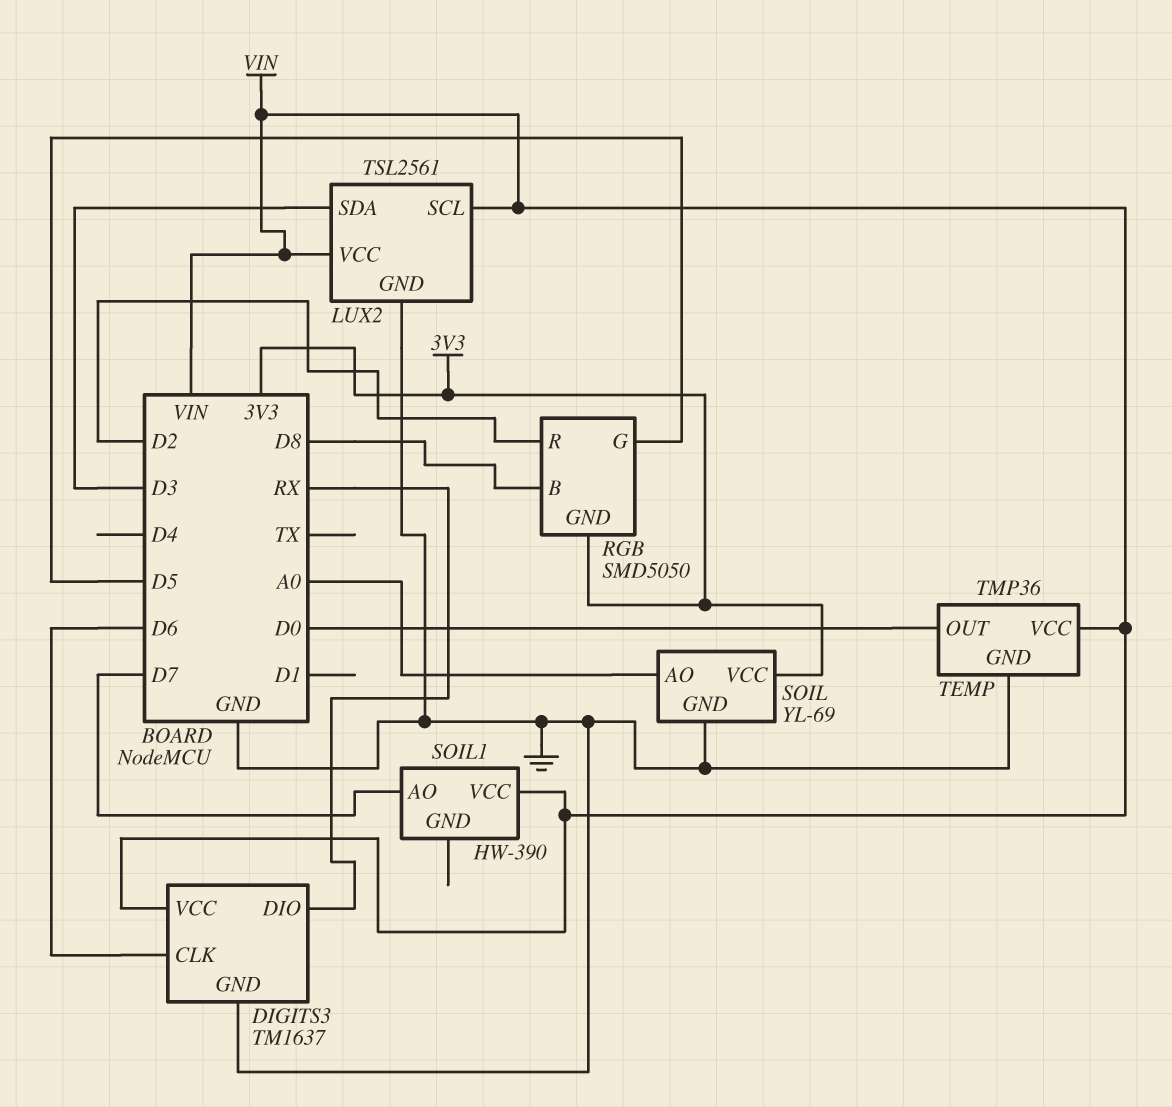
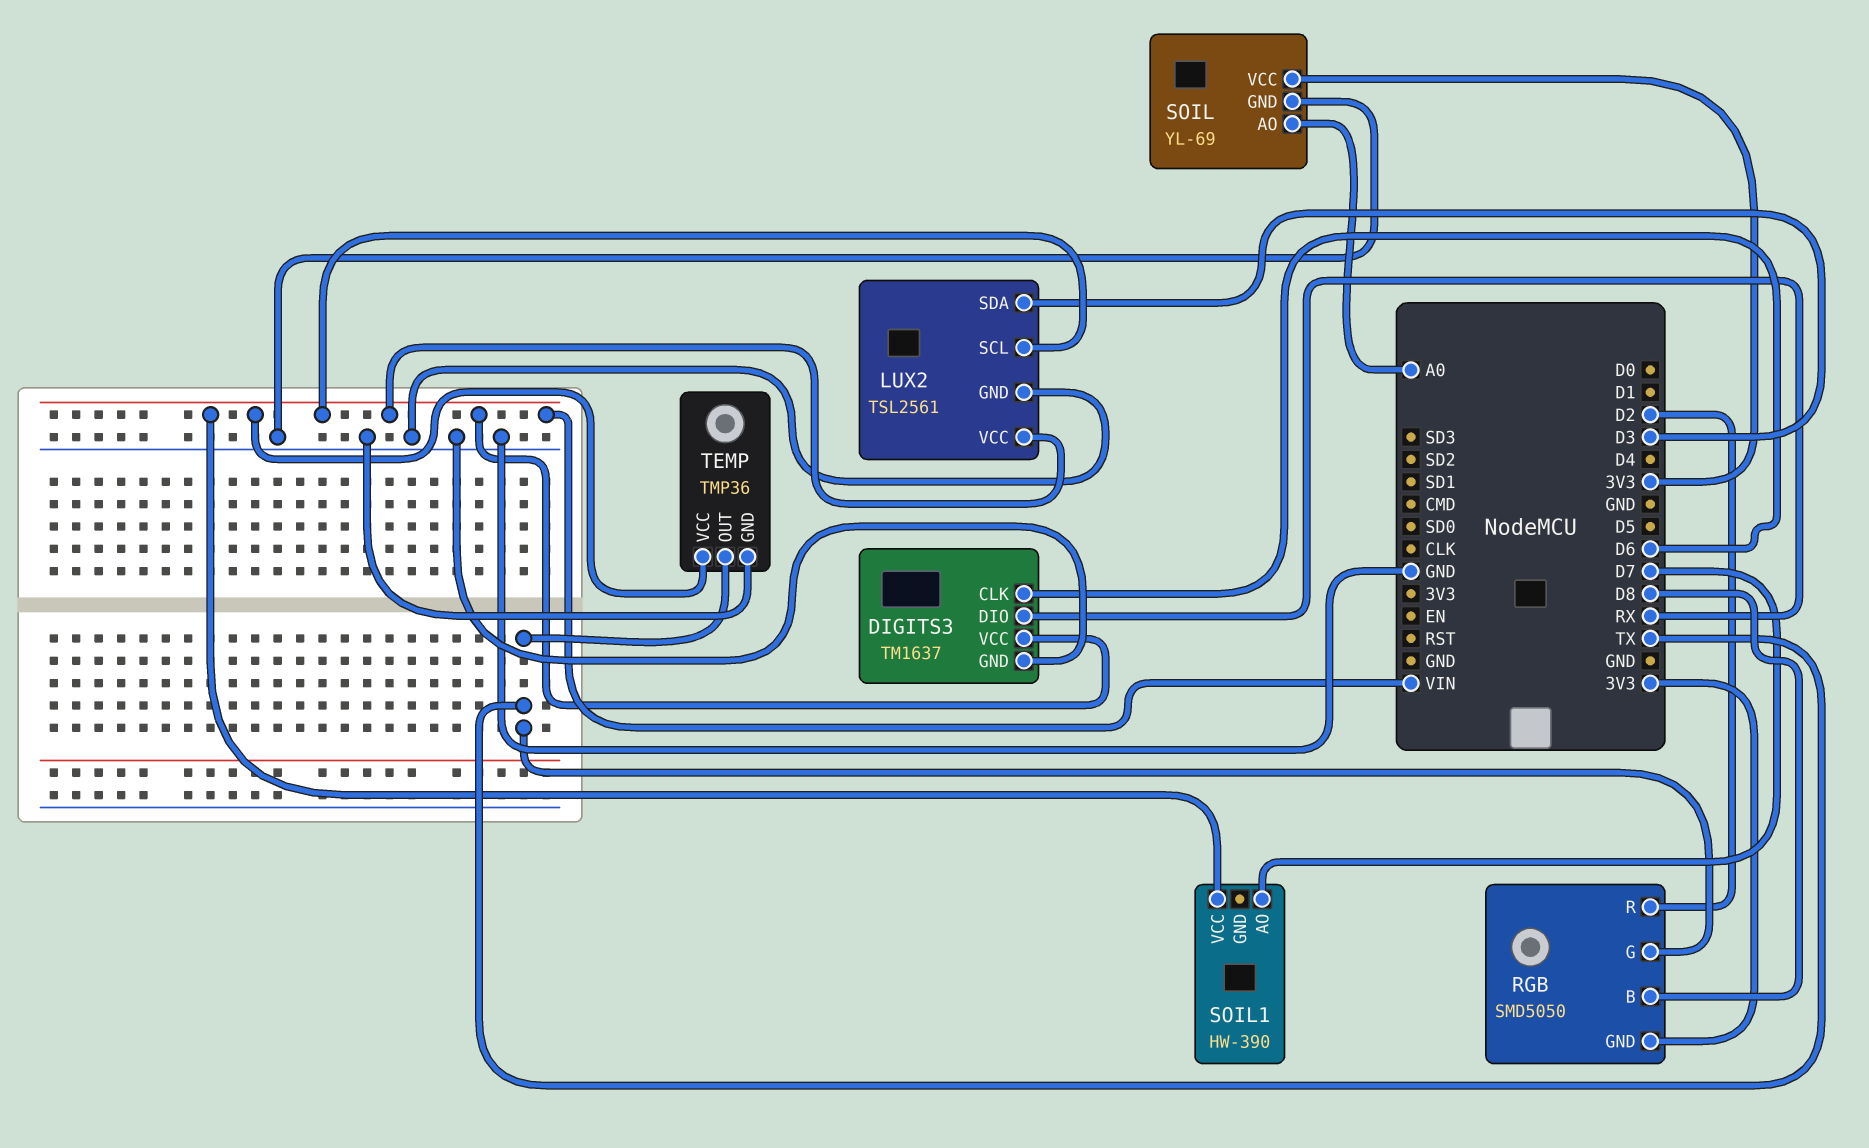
RGB pin G: D5 -> TX
TEMP pin OUT: D0 -> TX

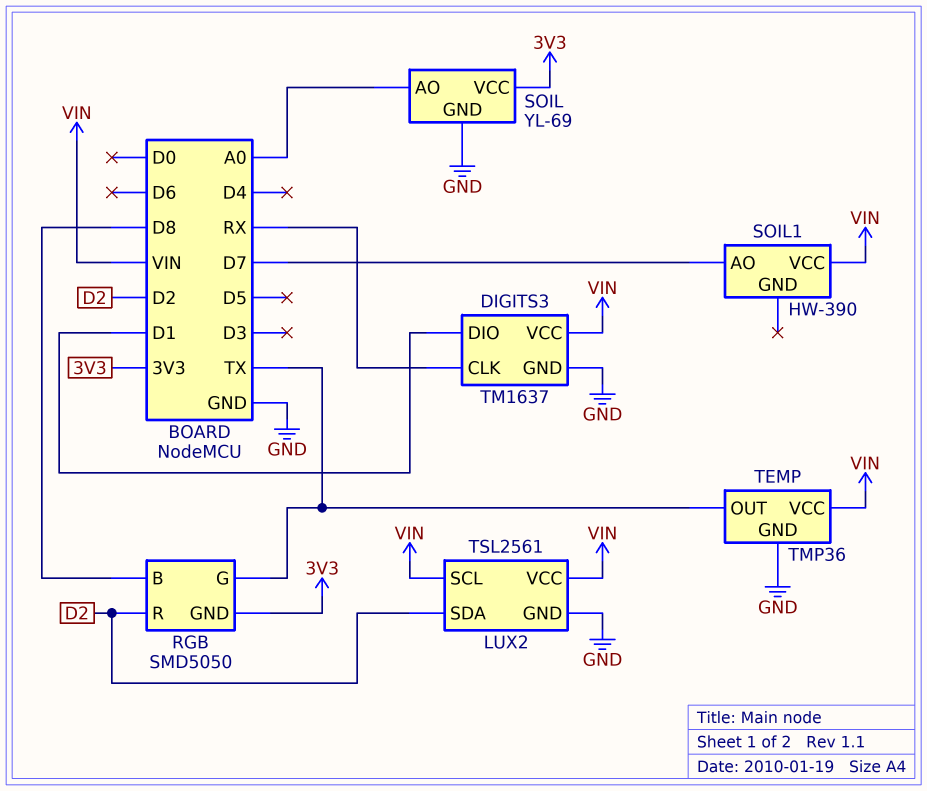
DIGITS3 pin CLK: D6 -> RX
DIGITS3 pin DIO: RX -> D1
LUX2 pin SDA: D3 -> D2

